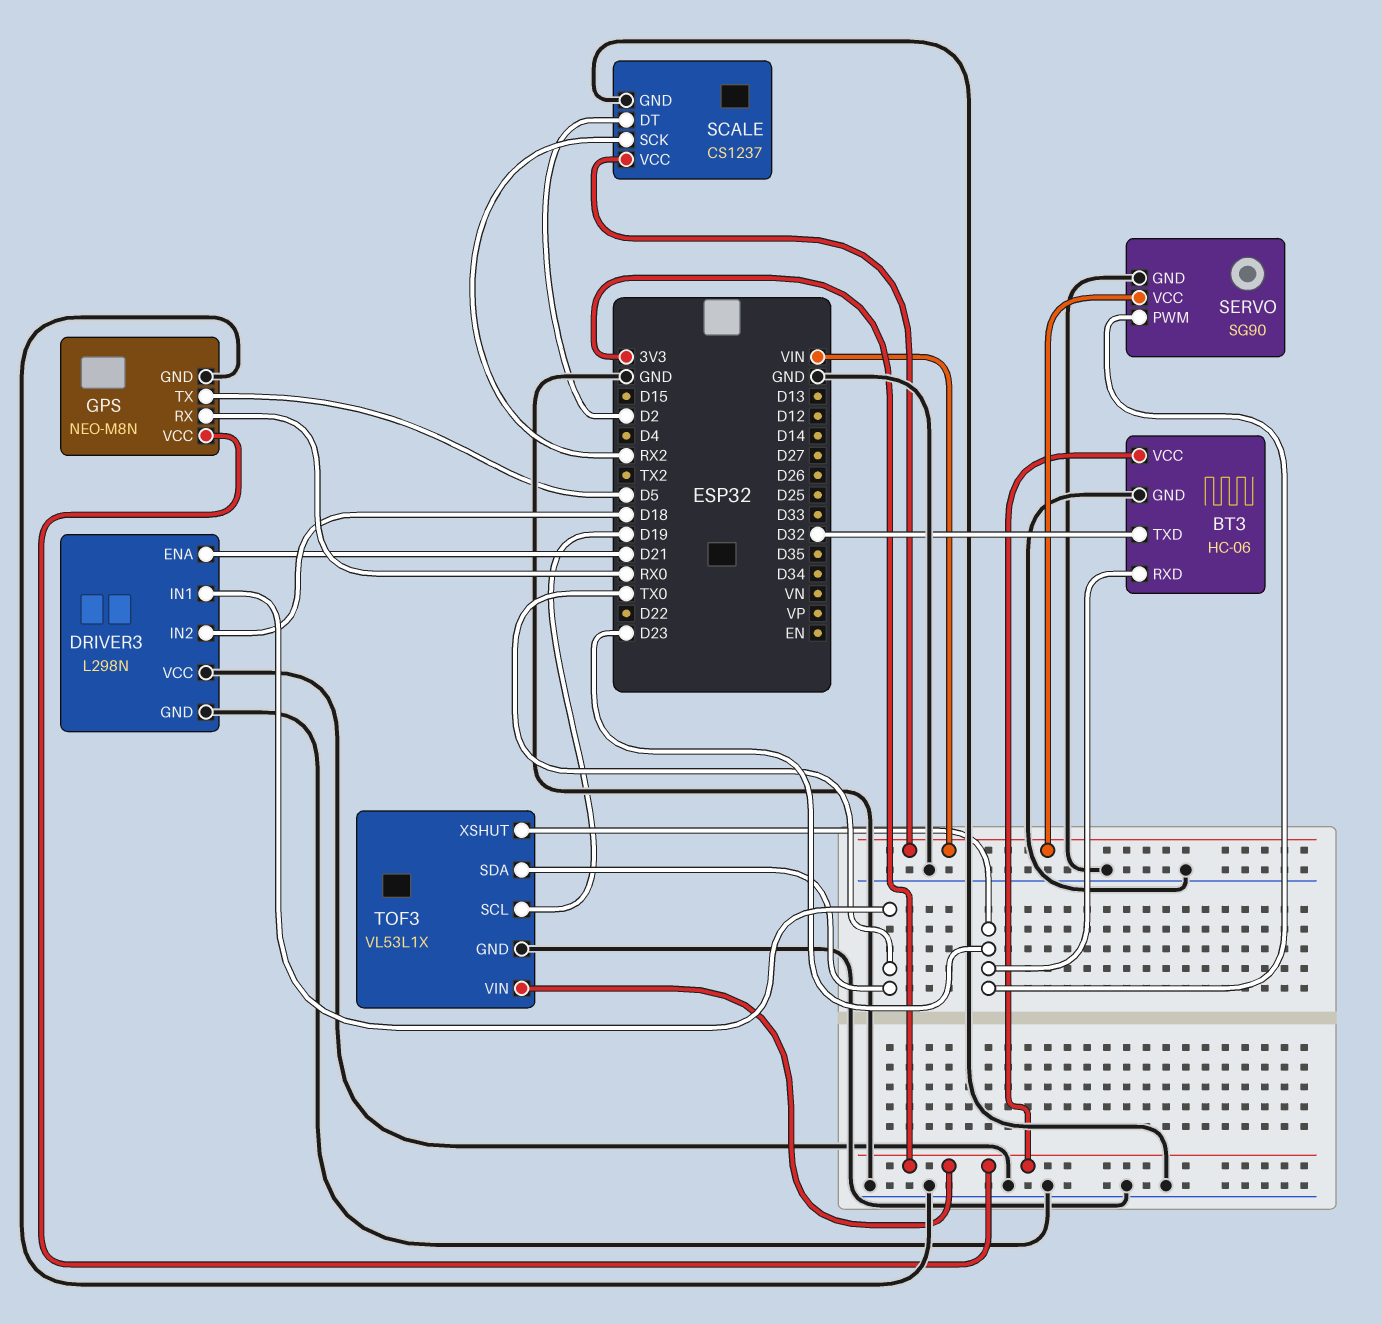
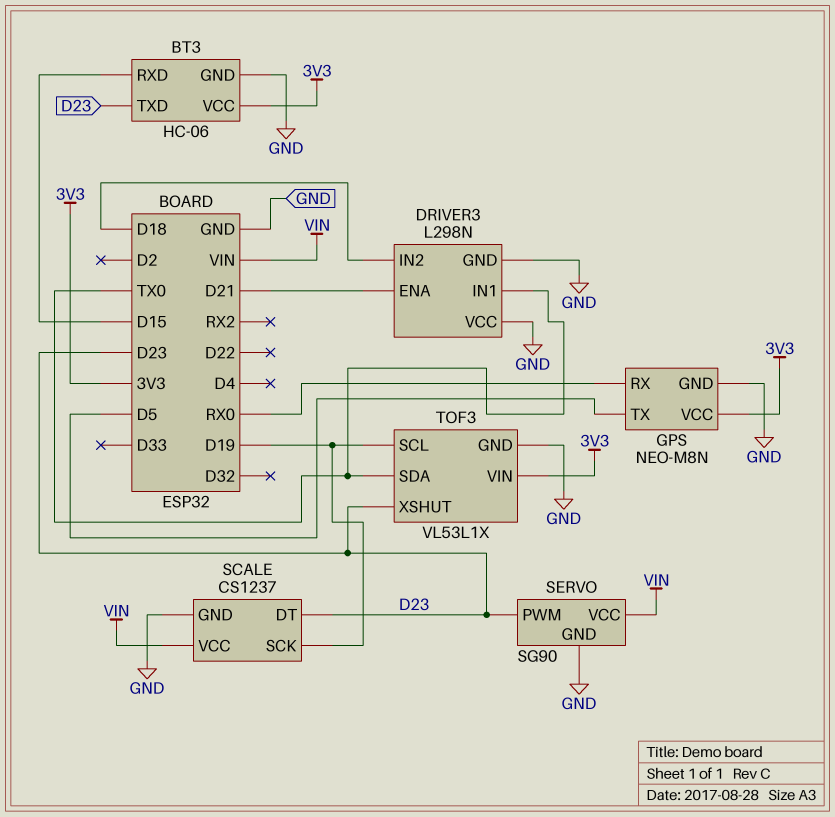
BT3 pin RXD: D23 -> D15
BT3 pin TXD: D32 -> D23
SCALE pin DT: D2 -> D23
SCALE pin SCK: RX2 -> D19

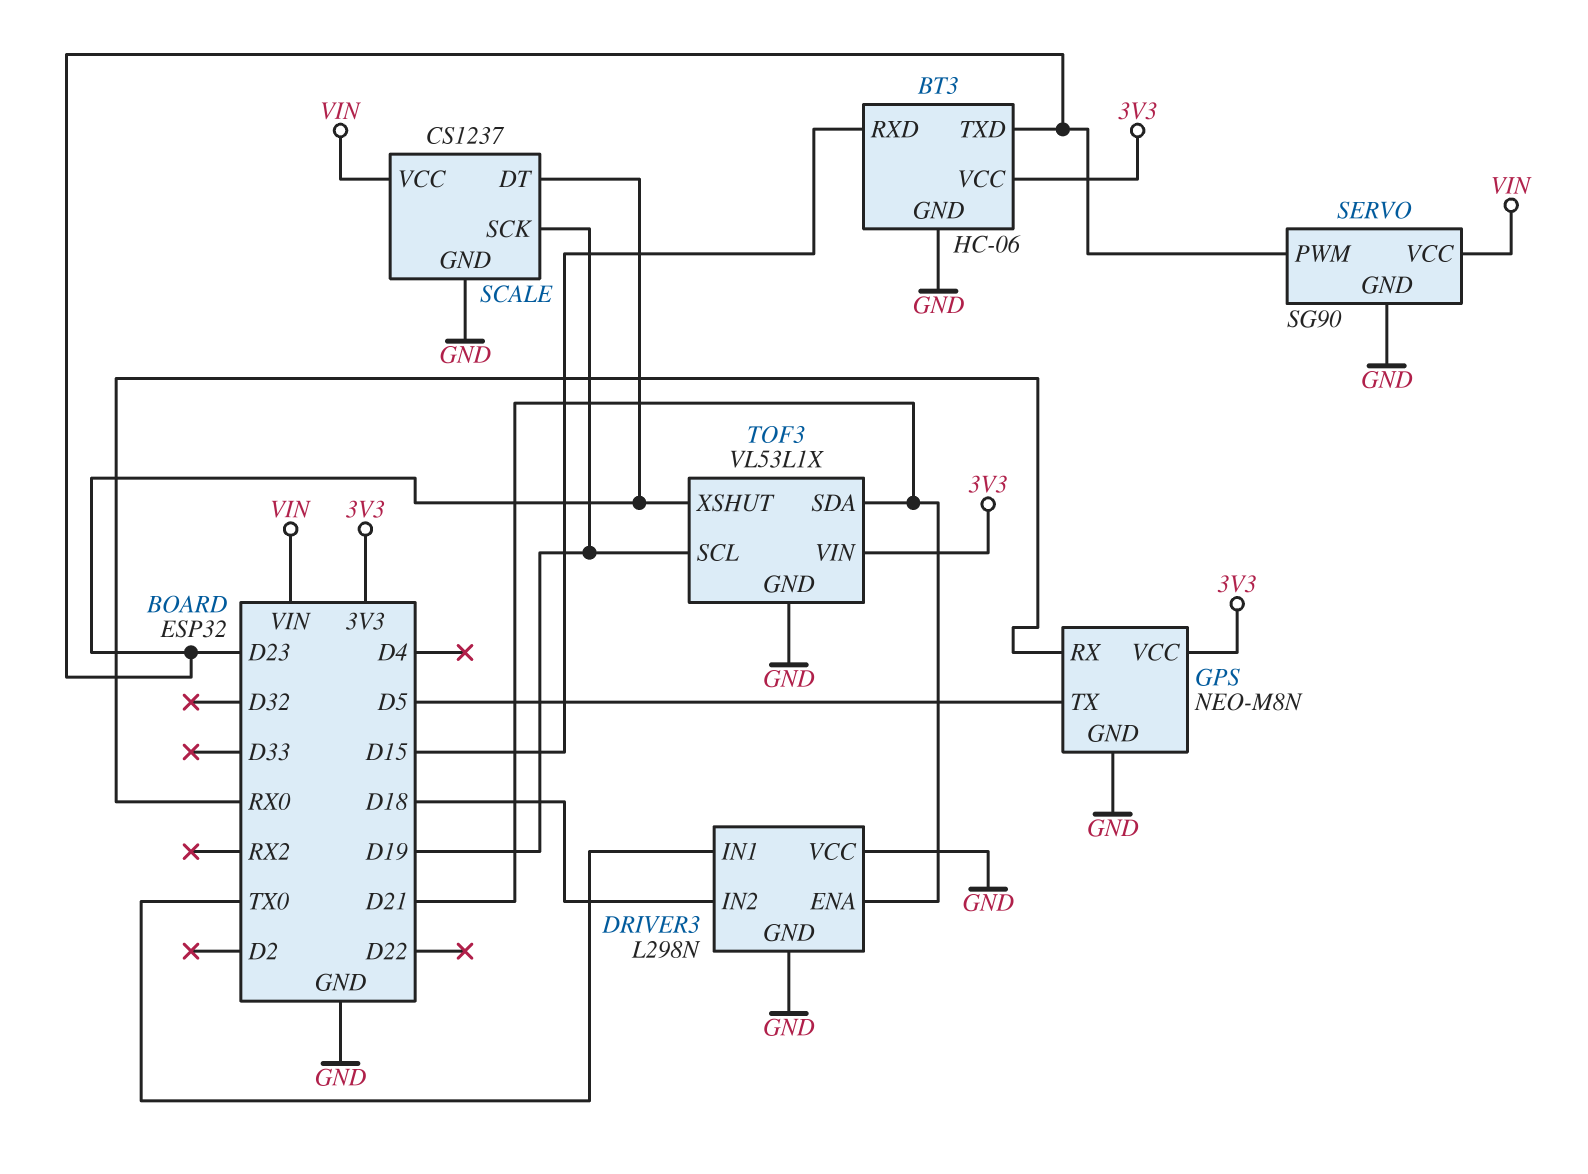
TOF3 pin SDA: TX0 -> D21

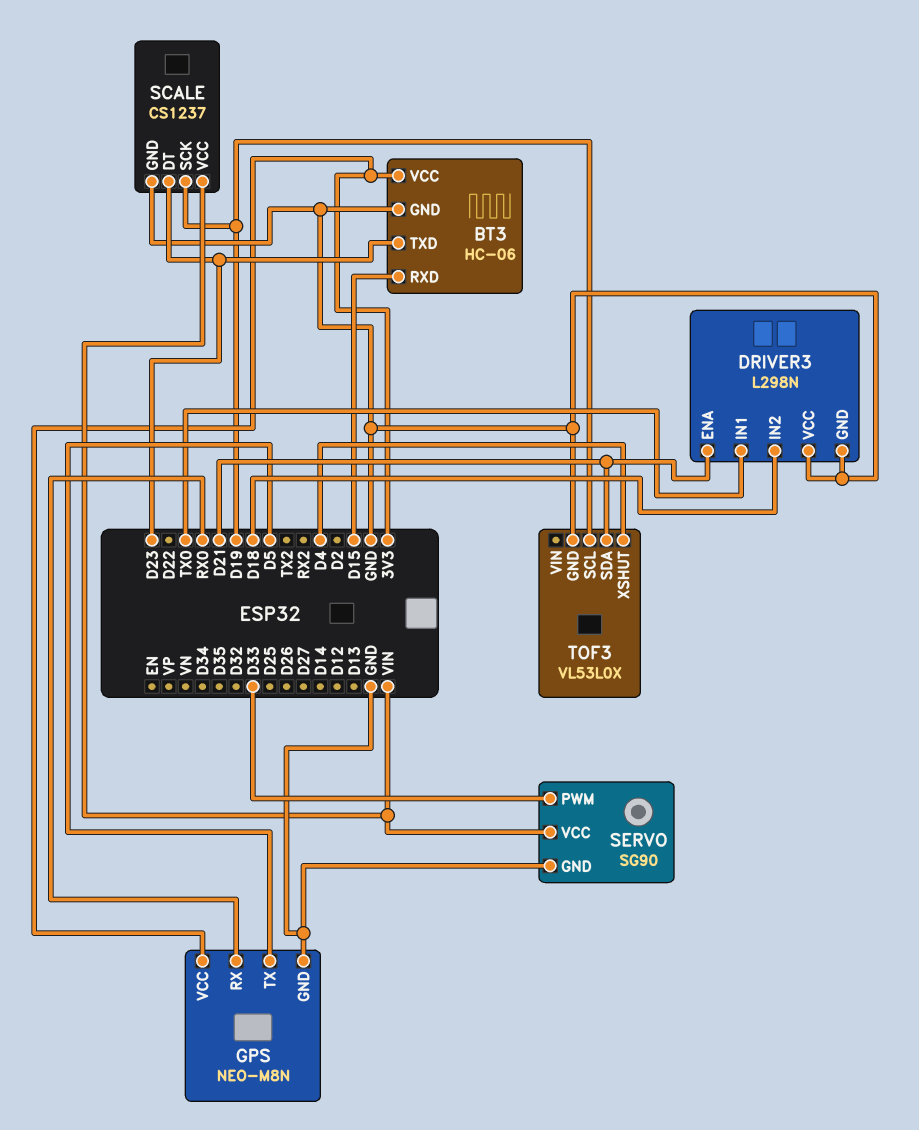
SERVO pin PWM: D23 -> D33
TOF3: VL53L1X -> VL53L0X
TOF3 pin VIN: 3V3 -> none
TOF3 pin XSHUT: D23 -> D4

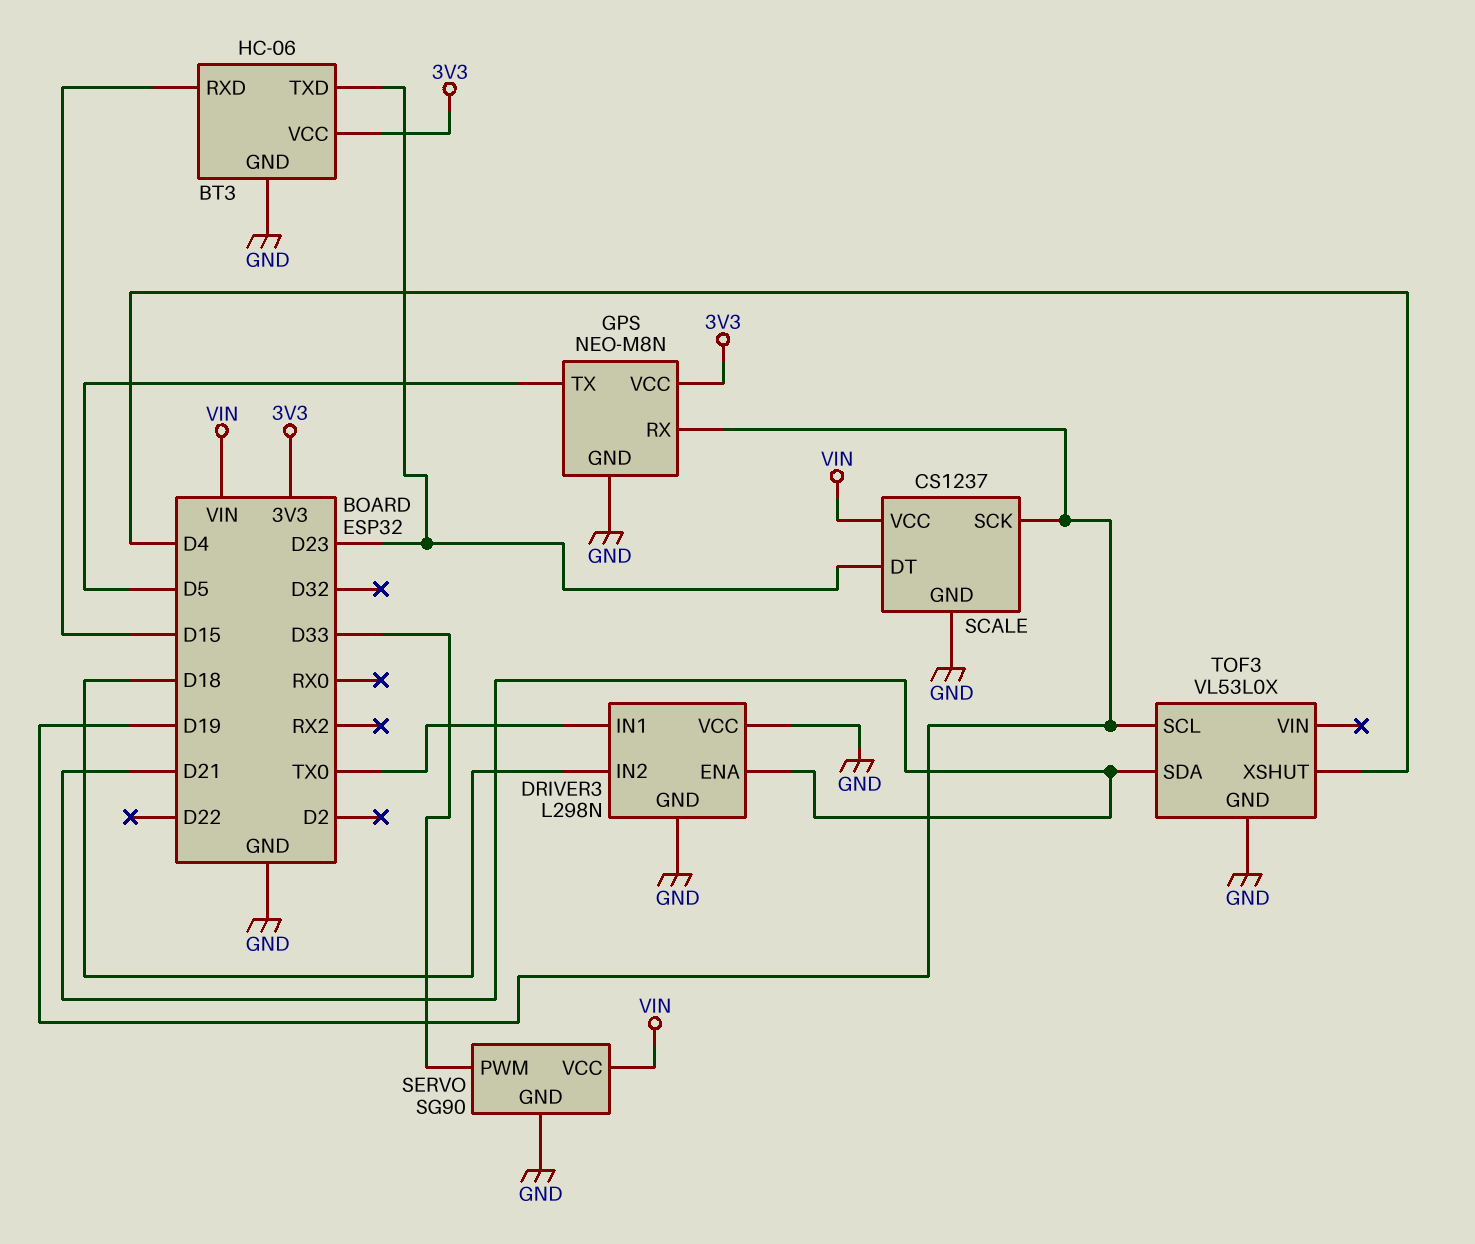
GPS pin RX: RX0 -> D19

